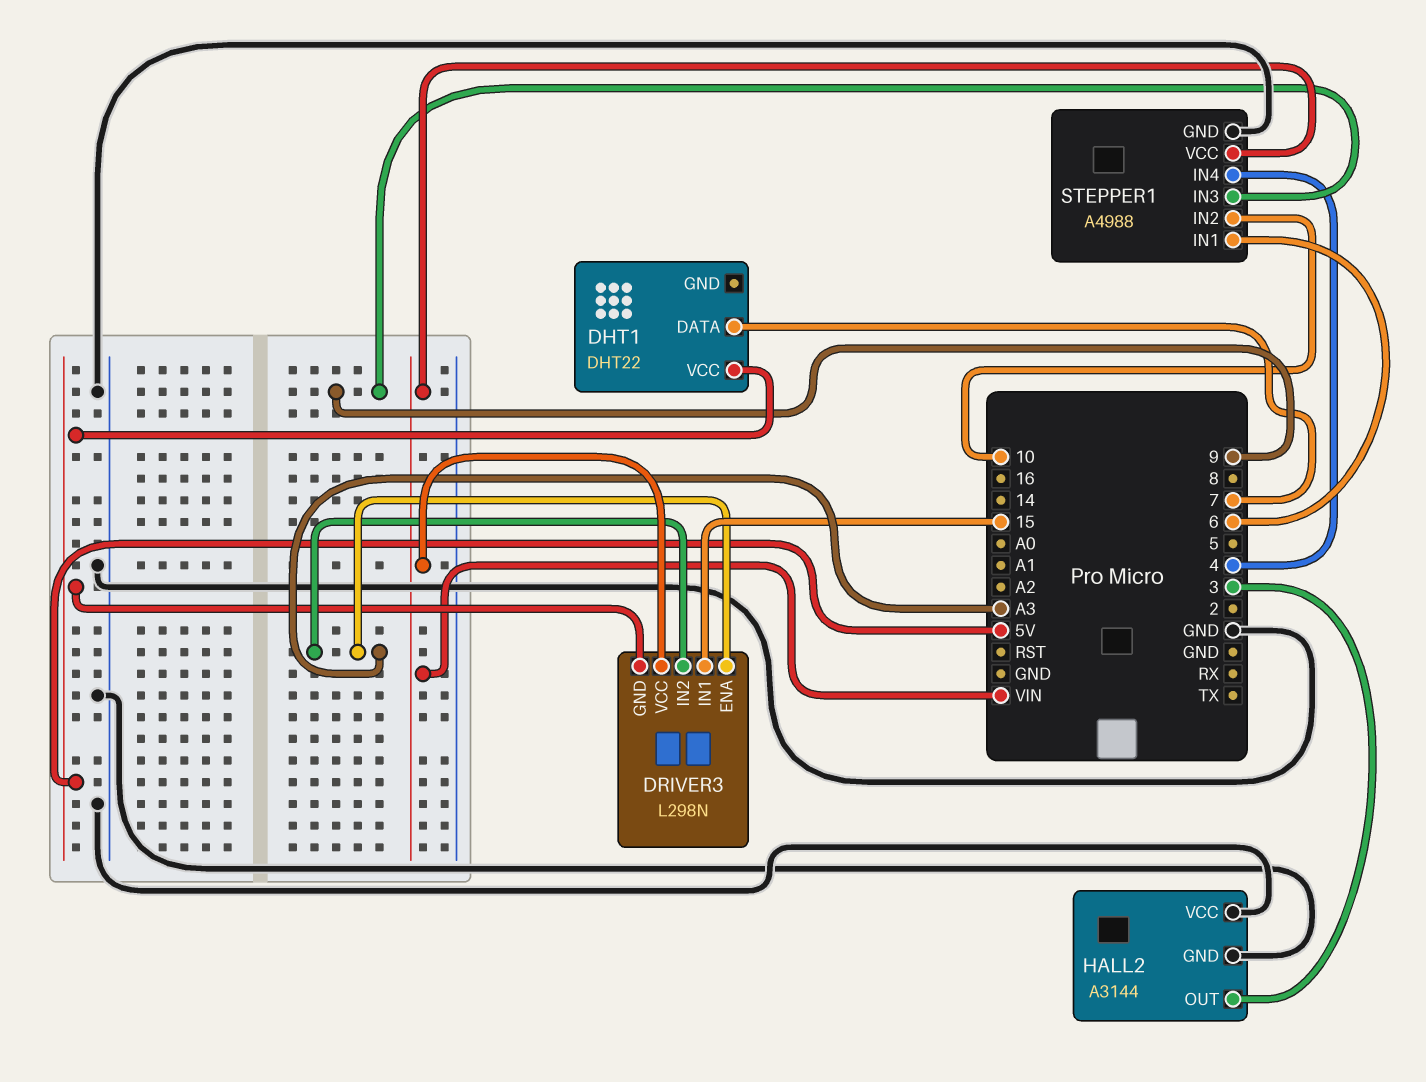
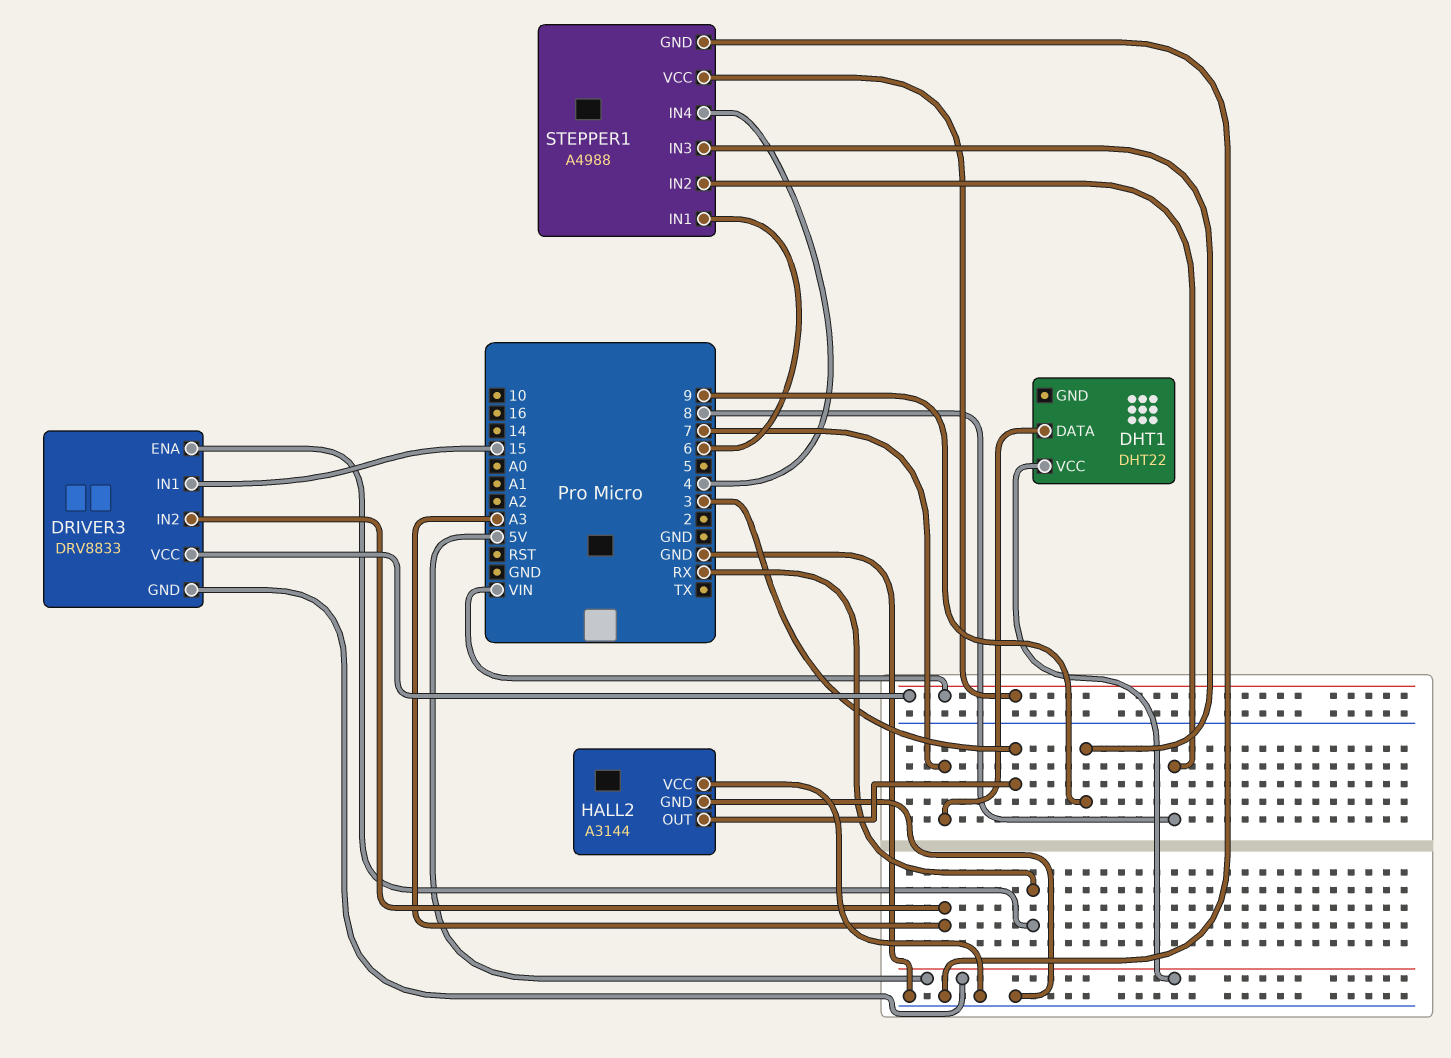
DRIVER3: L298N -> DRV8833
DRIVER3 pin ENA: A3 -> RX
STEPPER1 pin IN2: 10 -> 8

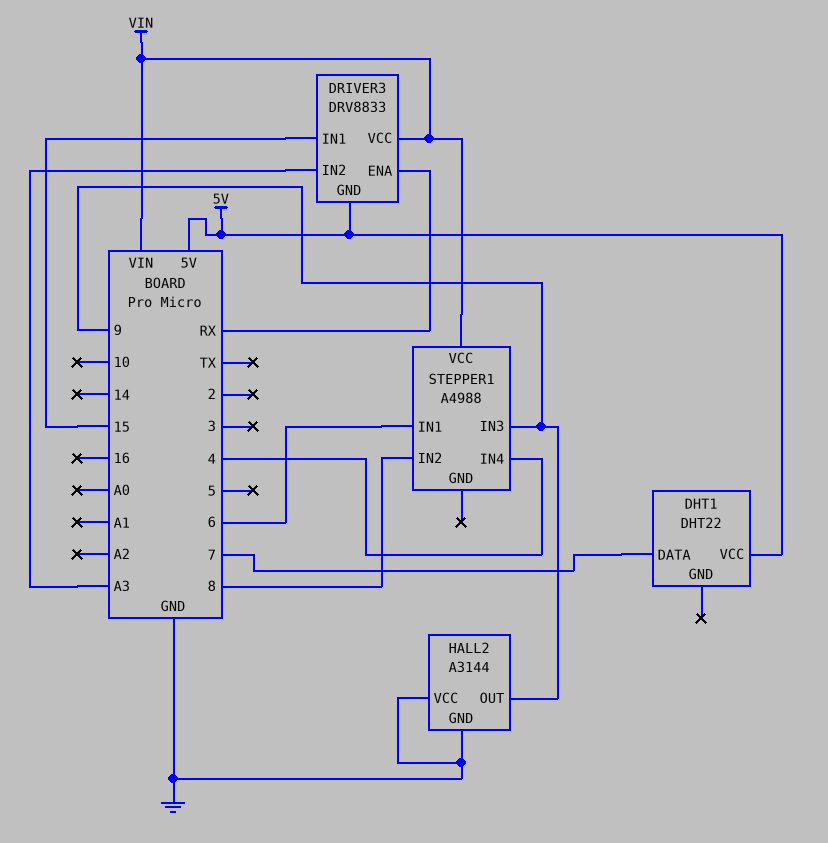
HALL2 pin OUT: 3 -> 9
STEPPER1 pin GND: GND -> none

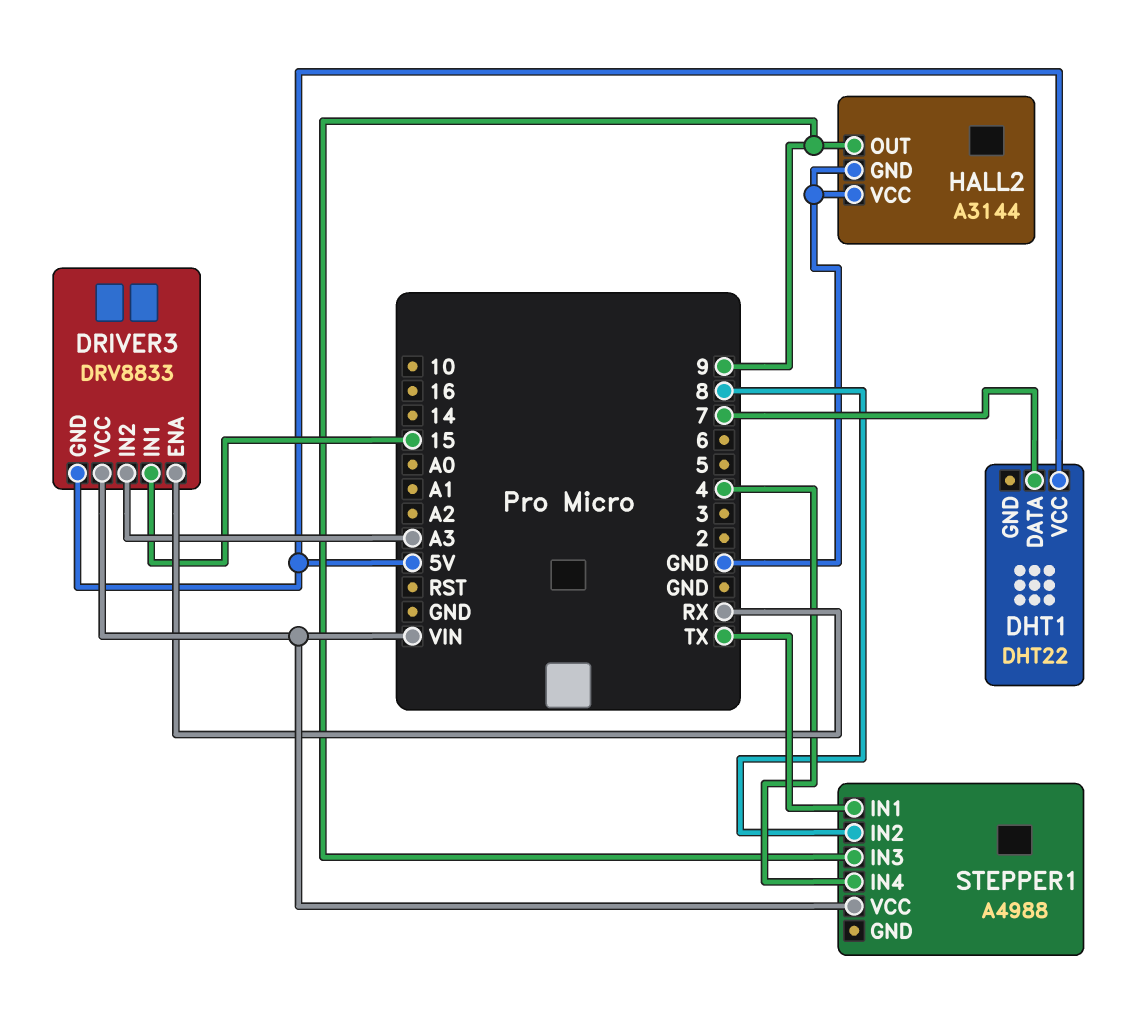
STEPPER1 pin IN1: 6 -> TX

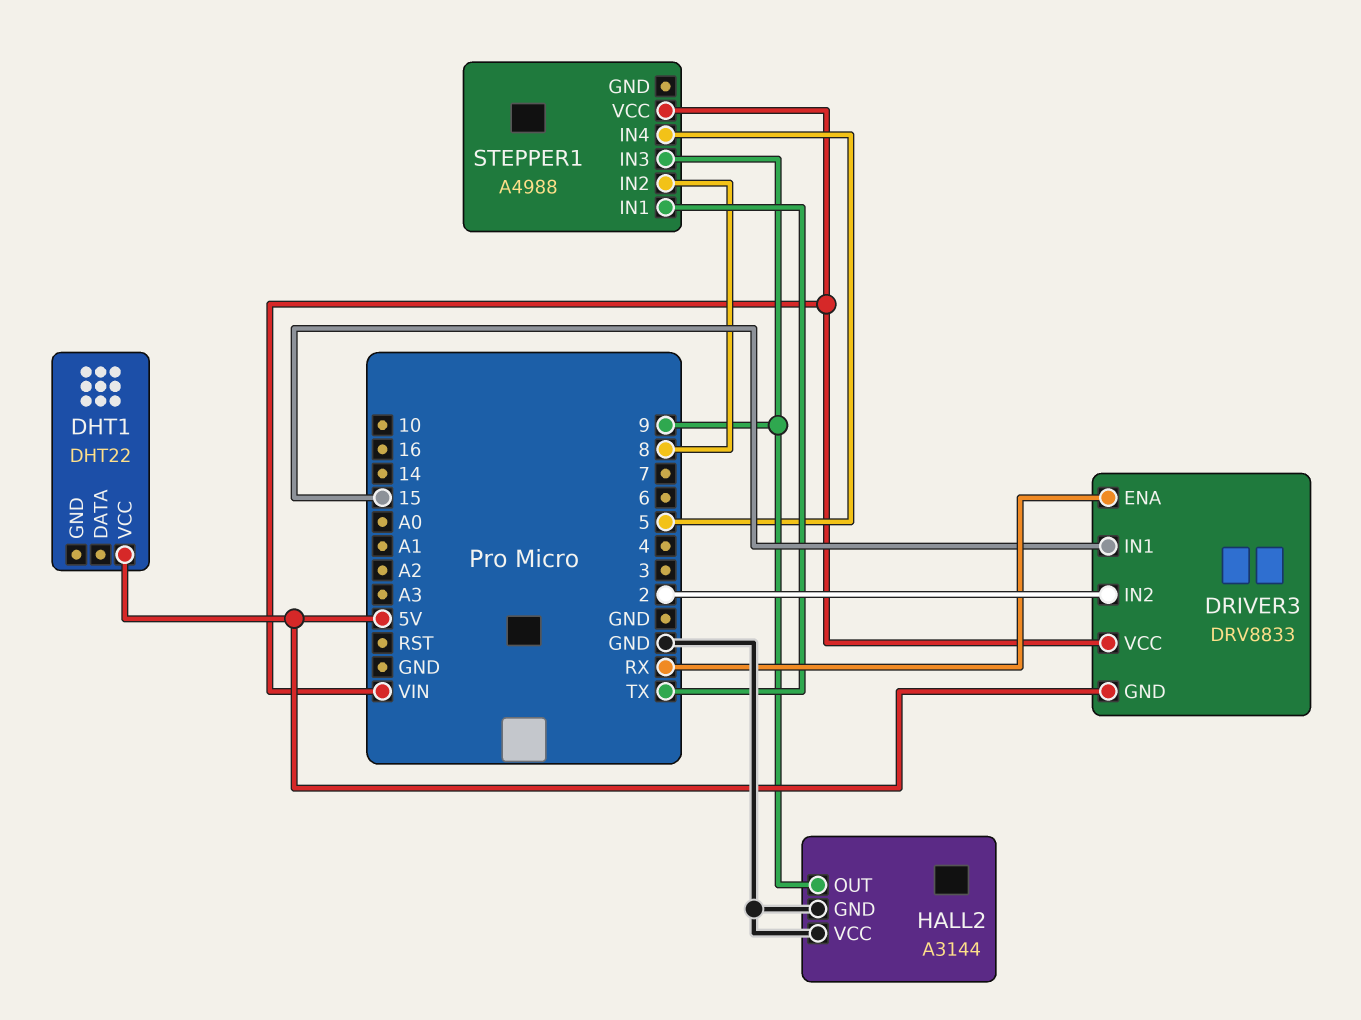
DHT1 pin DATA: 7 -> none
DRIVER3 pin IN2: A3 -> 2
STEPPER1 pin IN4: 4 -> 5

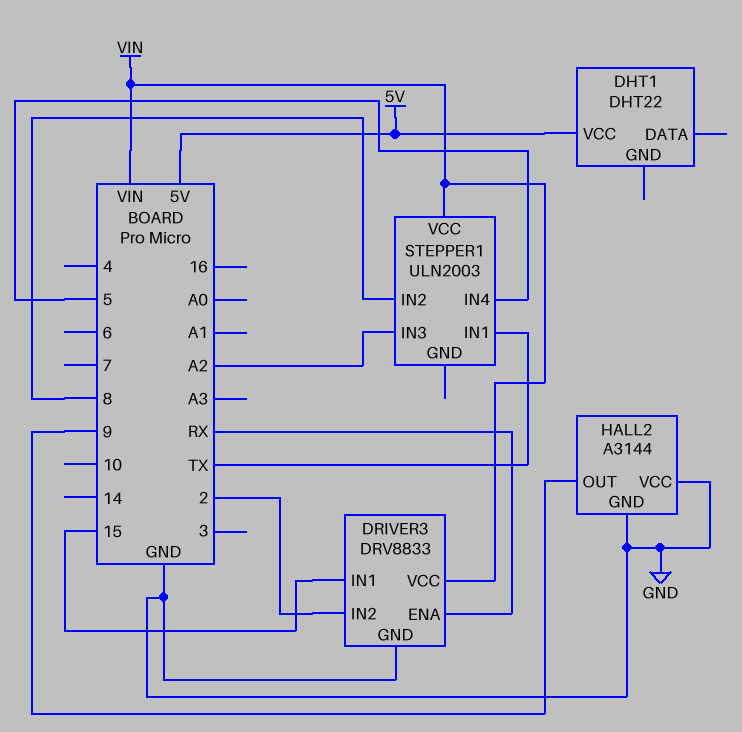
DRIVER3 pin GND: 5V -> GND
STEPPER1: A4988 -> ULN2003
STEPPER1 pin IN3: 9 -> A2

